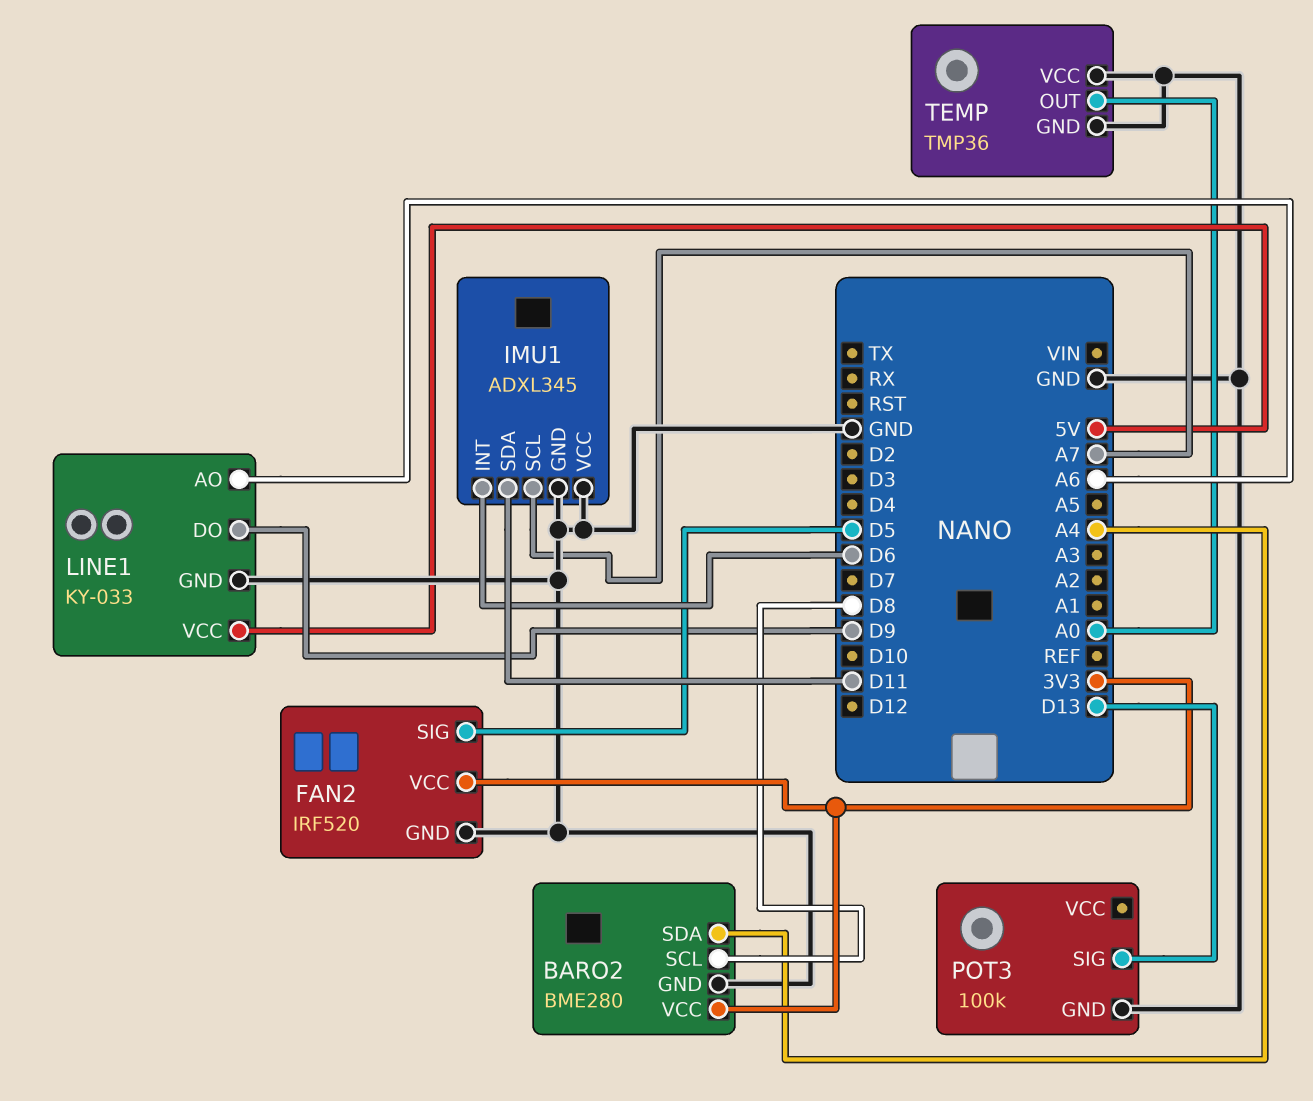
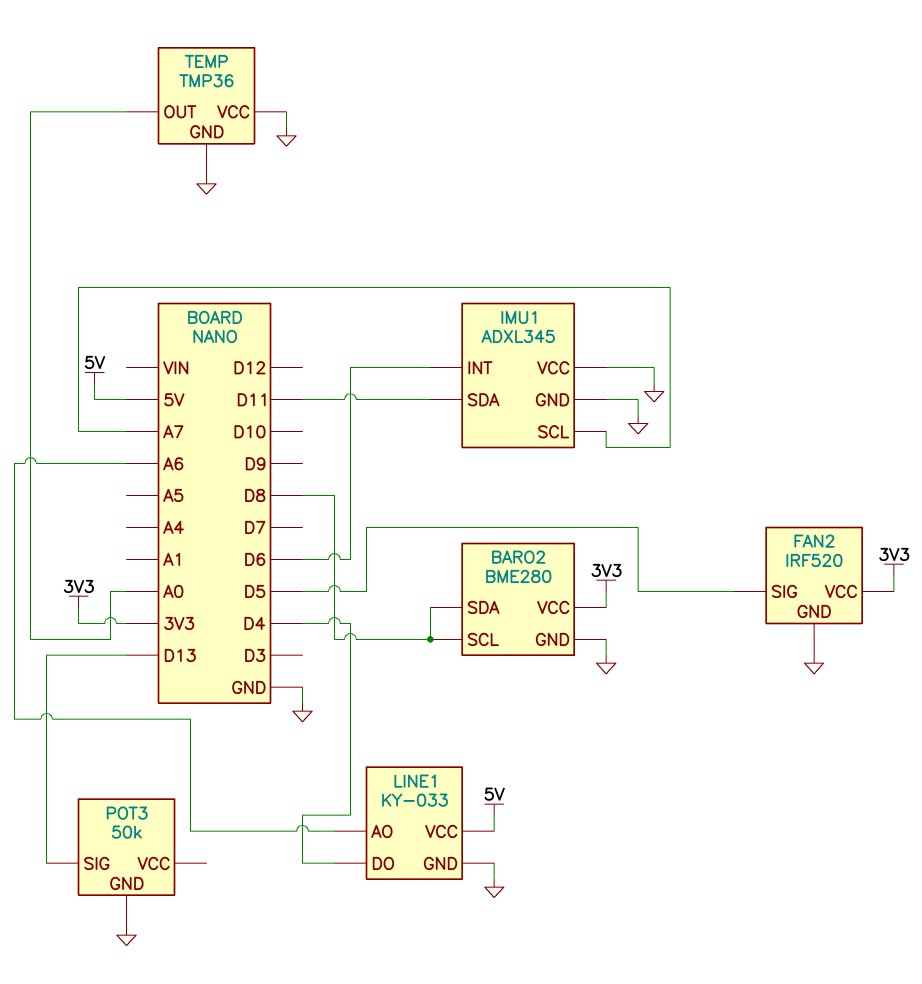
BARO2 pin SDA: A4 -> D8
LINE1 pin DO: D9 -> D4
POT3: 100k -> 50k

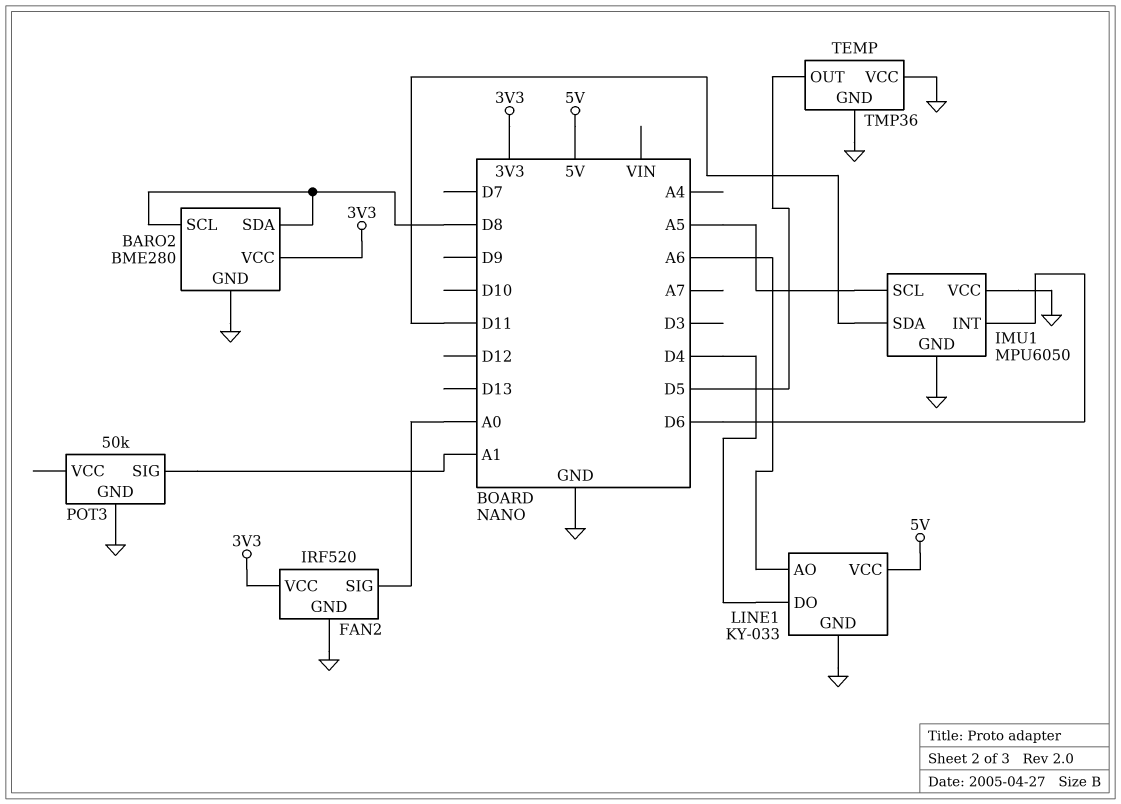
FAN2 pin SIG: D5 -> A0
IMU1: ADXL345 -> MPU6050
IMU1 pin SCL: A7 -> A5
POT3 pin SIG: D13 -> A1
TEMP pin OUT: A0 -> D5

